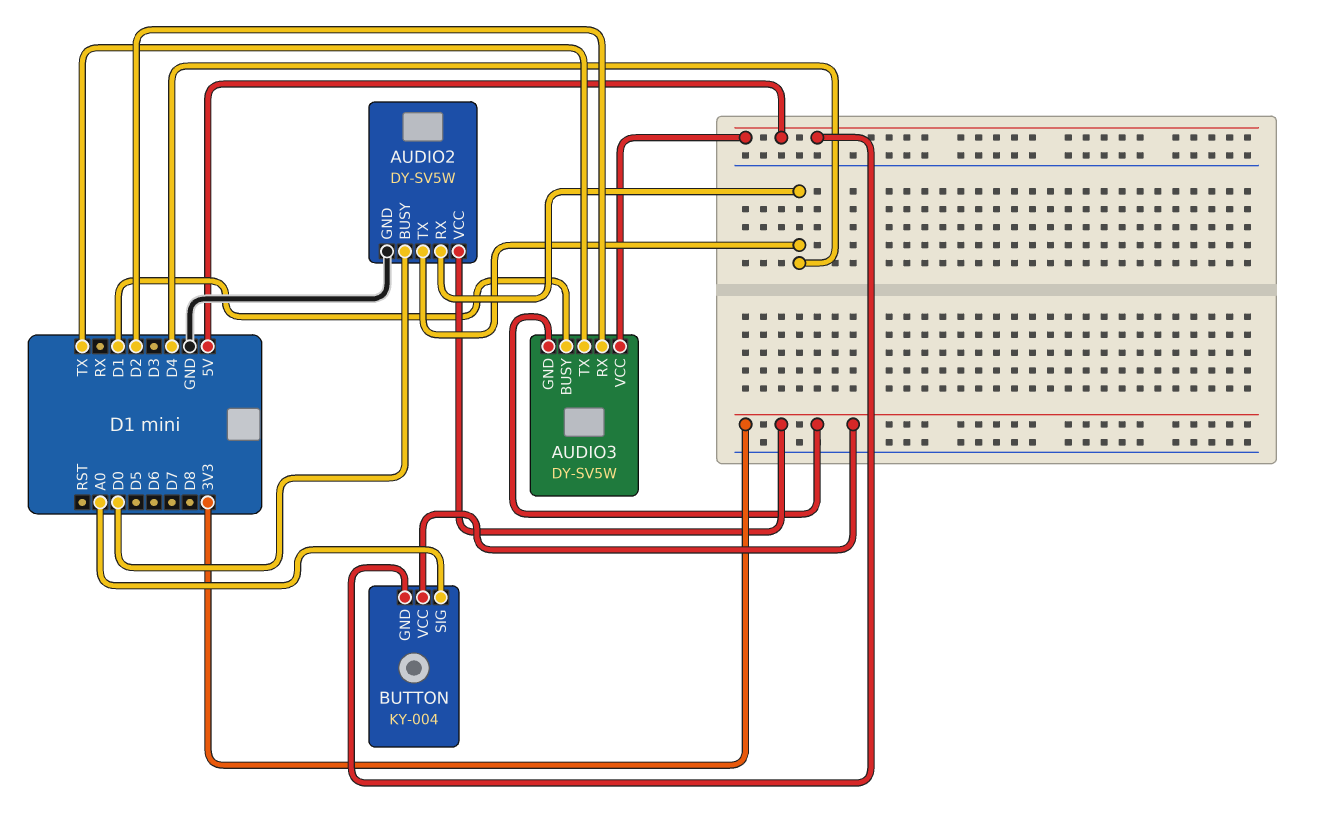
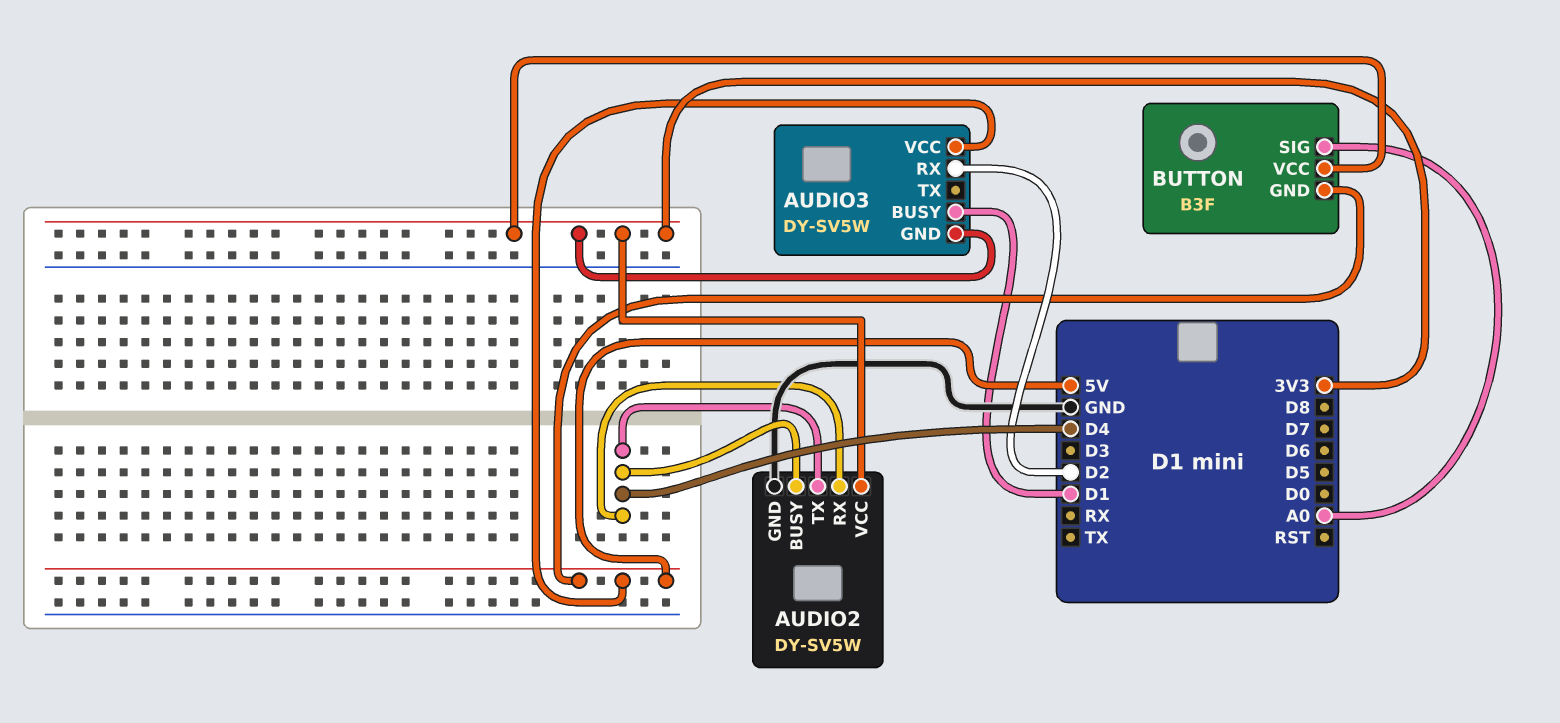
AUDIO2 pin BUSY: D0 -> D4
AUDIO3 pin TX: TX -> none
BUTTON: KY-004 -> B3F

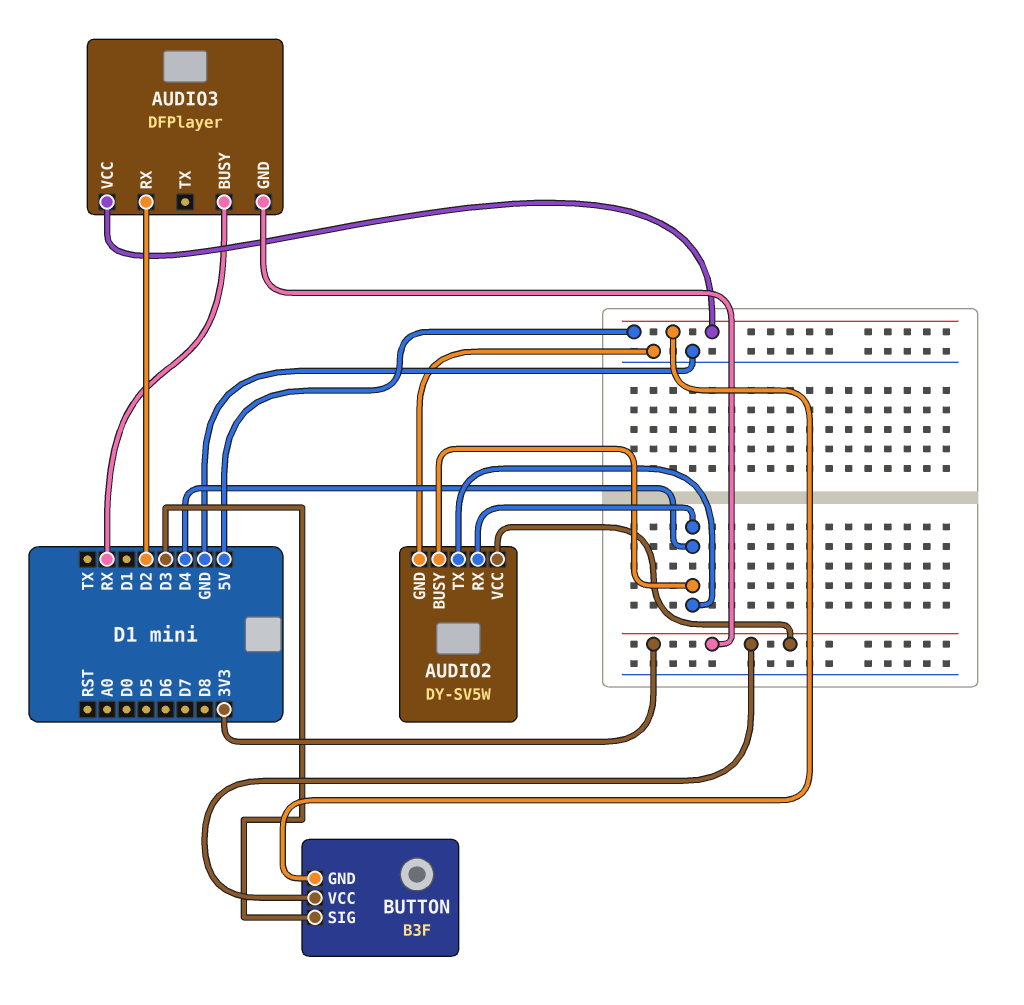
AUDIO3: DY-SV5W -> DFPlayer
AUDIO3 pin BUSY: D1 -> RX
BUTTON pin SIG: A0 -> D3

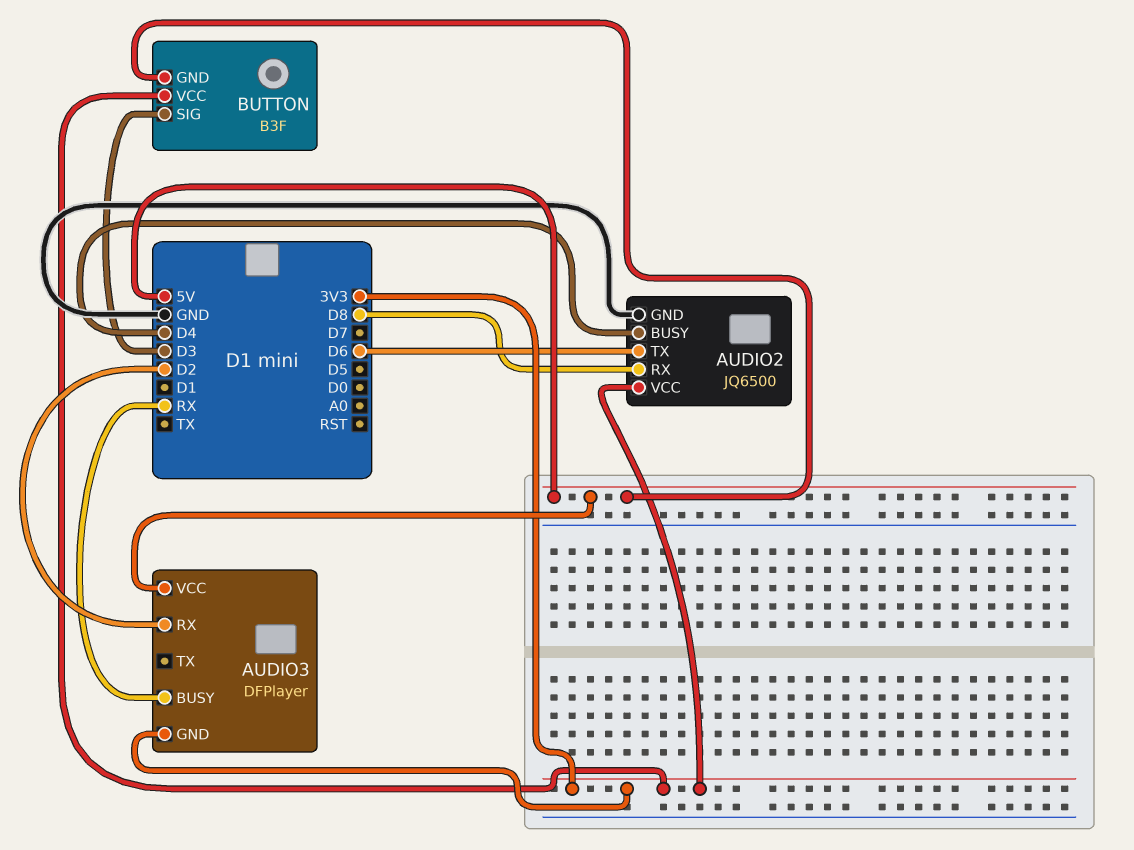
AUDIO2: DY-SV5W -> JQ6500
AUDIO2 pin RX: D4 -> D8
AUDIO2 pin TX: D4 -> D6

